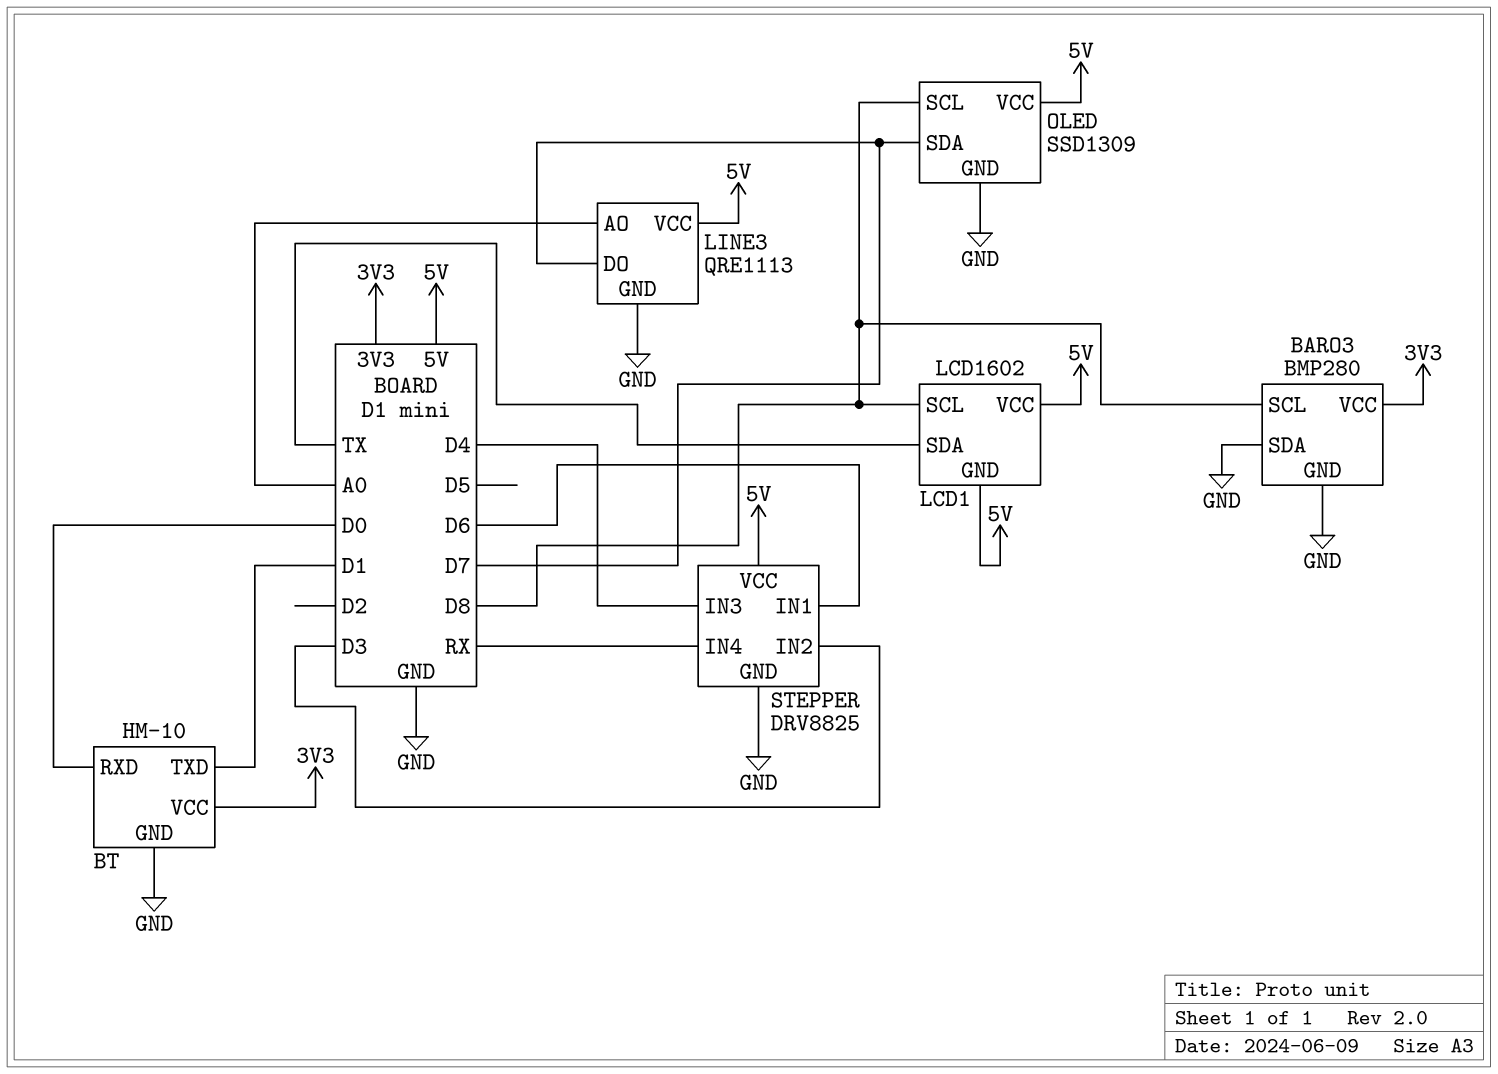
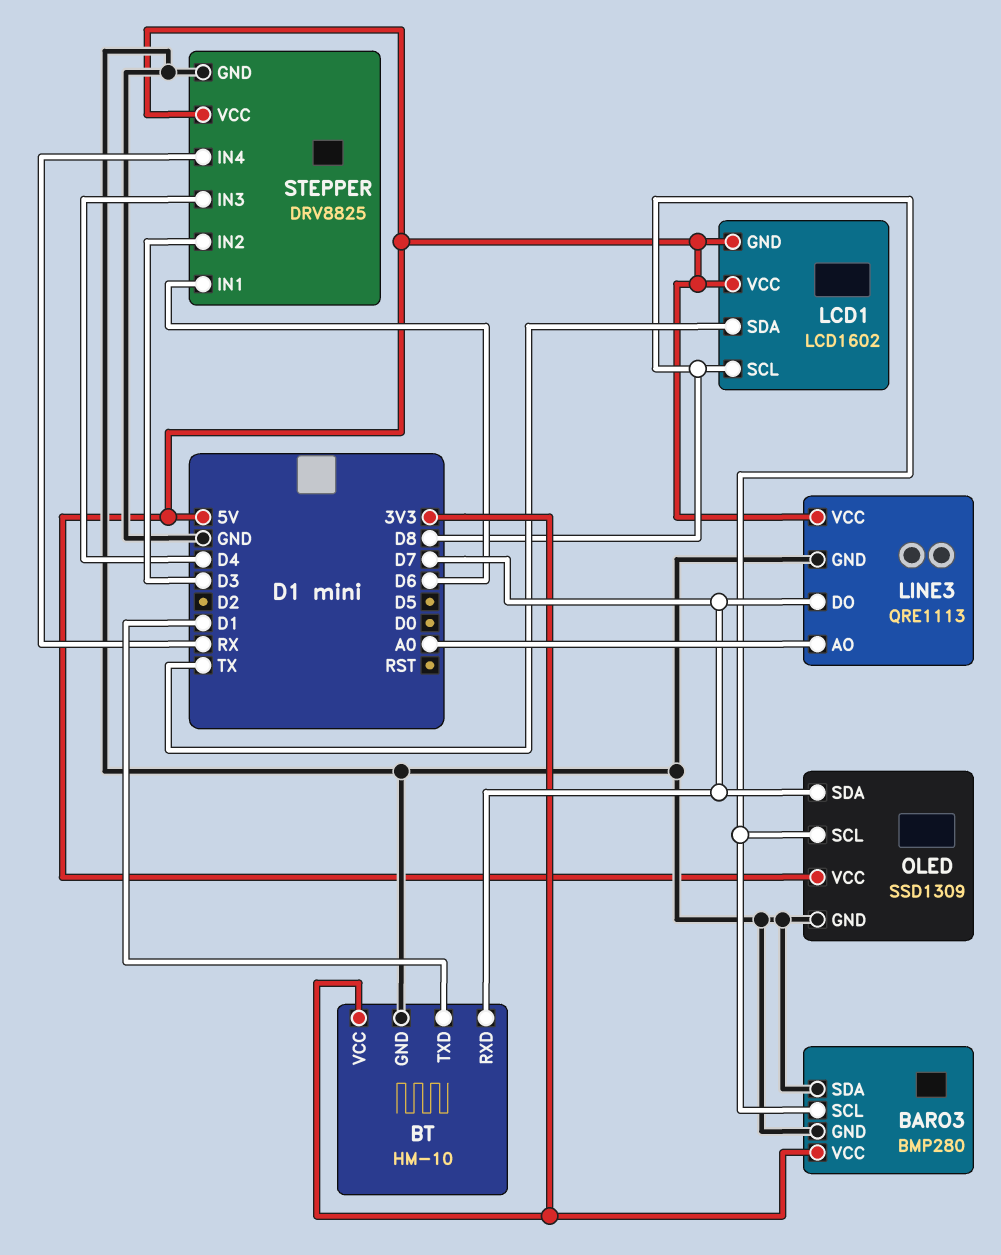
BT pin RXD: D0 -> D7

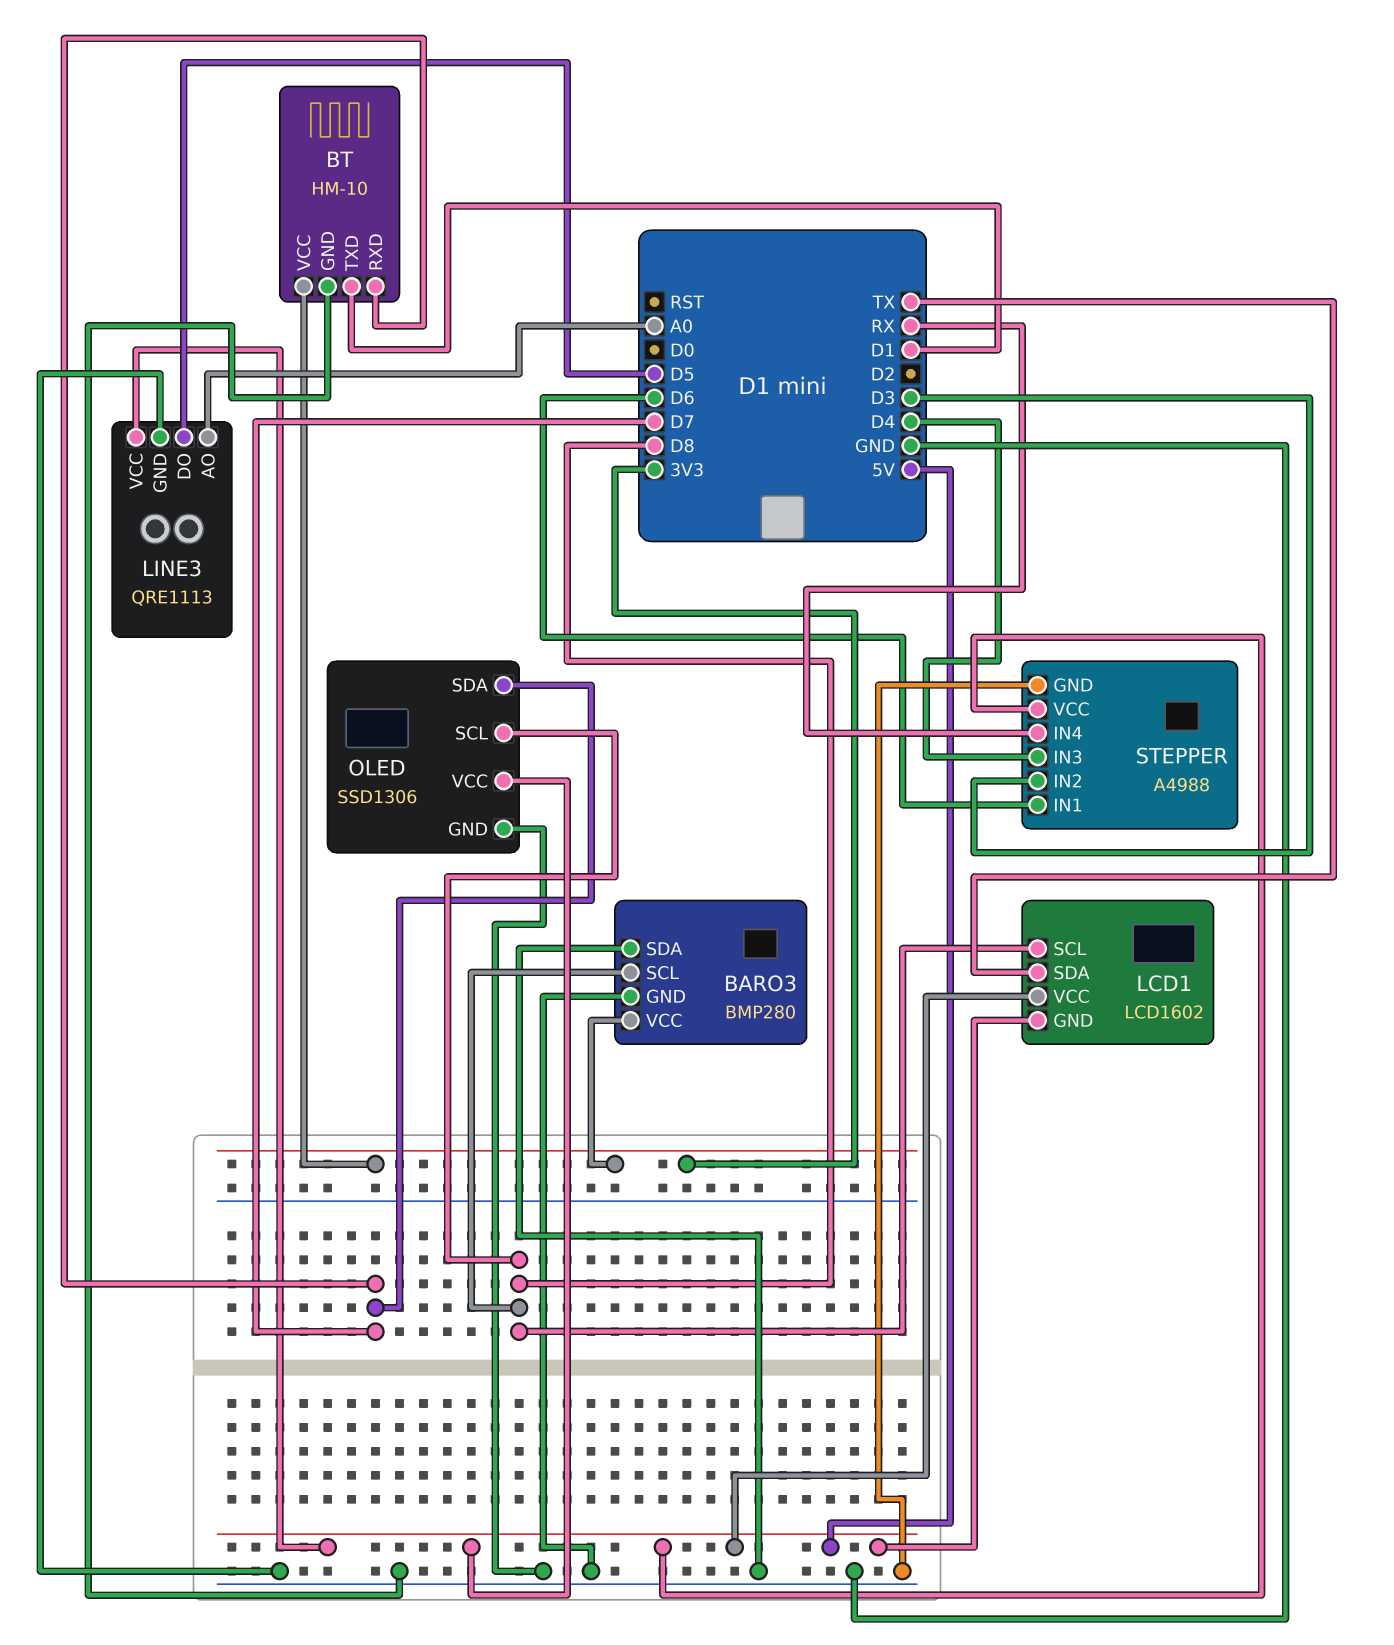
LINE3 pin DO: D7 -> D5
OLED: SSD1309 -> SSD1306
STEPPER: DRV8825 -> A4988

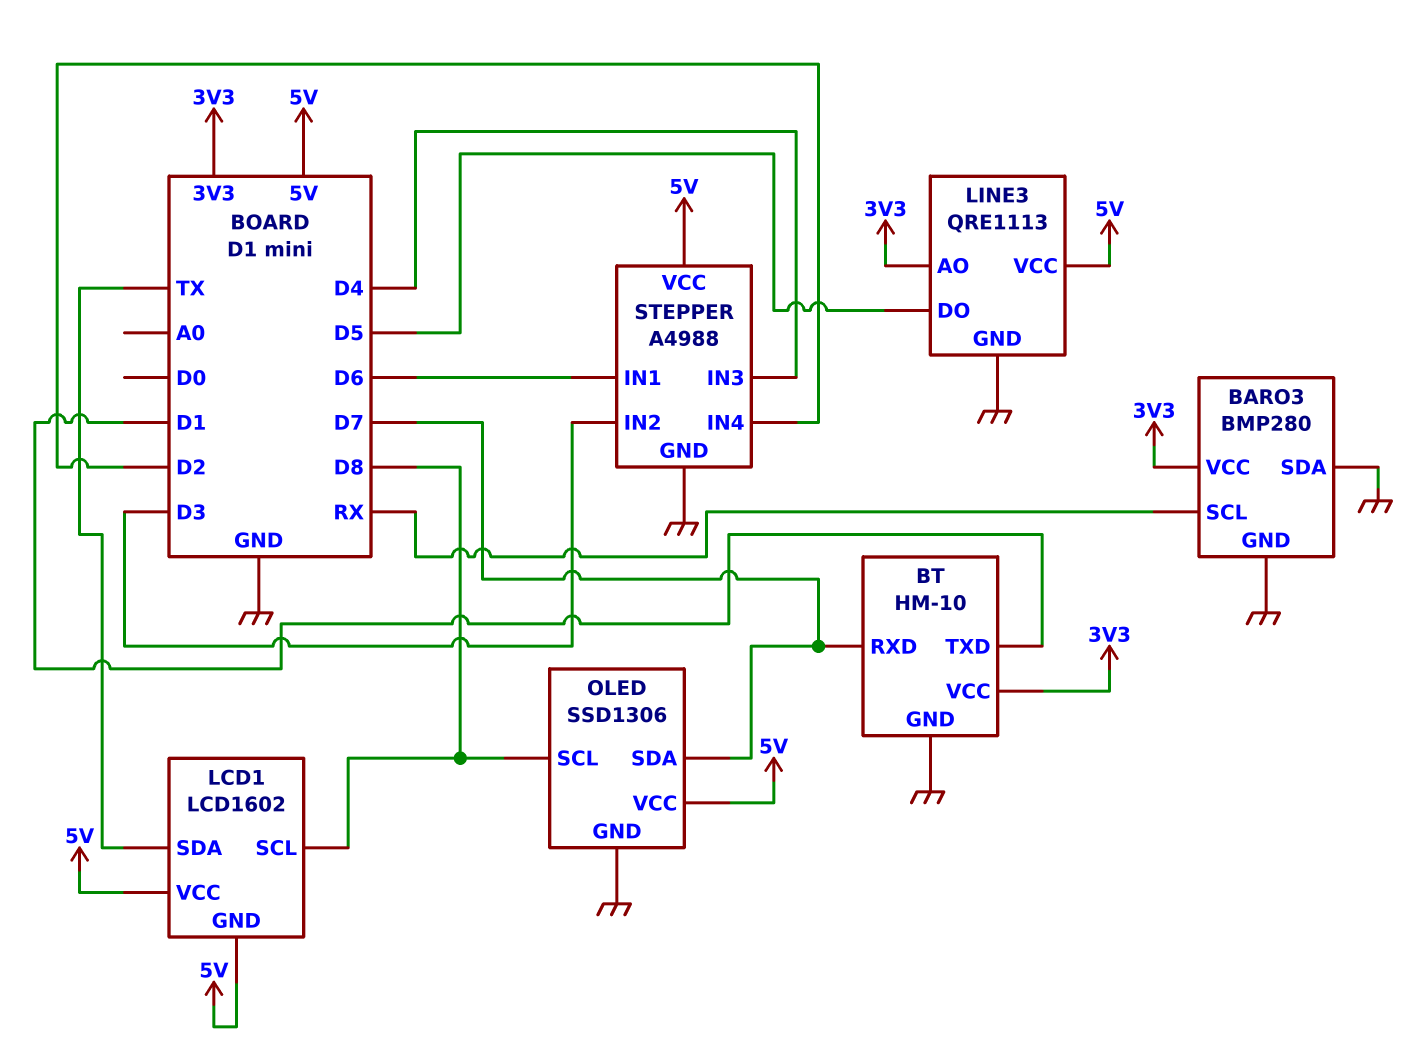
BARO3 pin SCL: D8 -> RX
LINE3 pin AO: A0 -> 3V3
STEPPER pin IN4: RX -> D2

